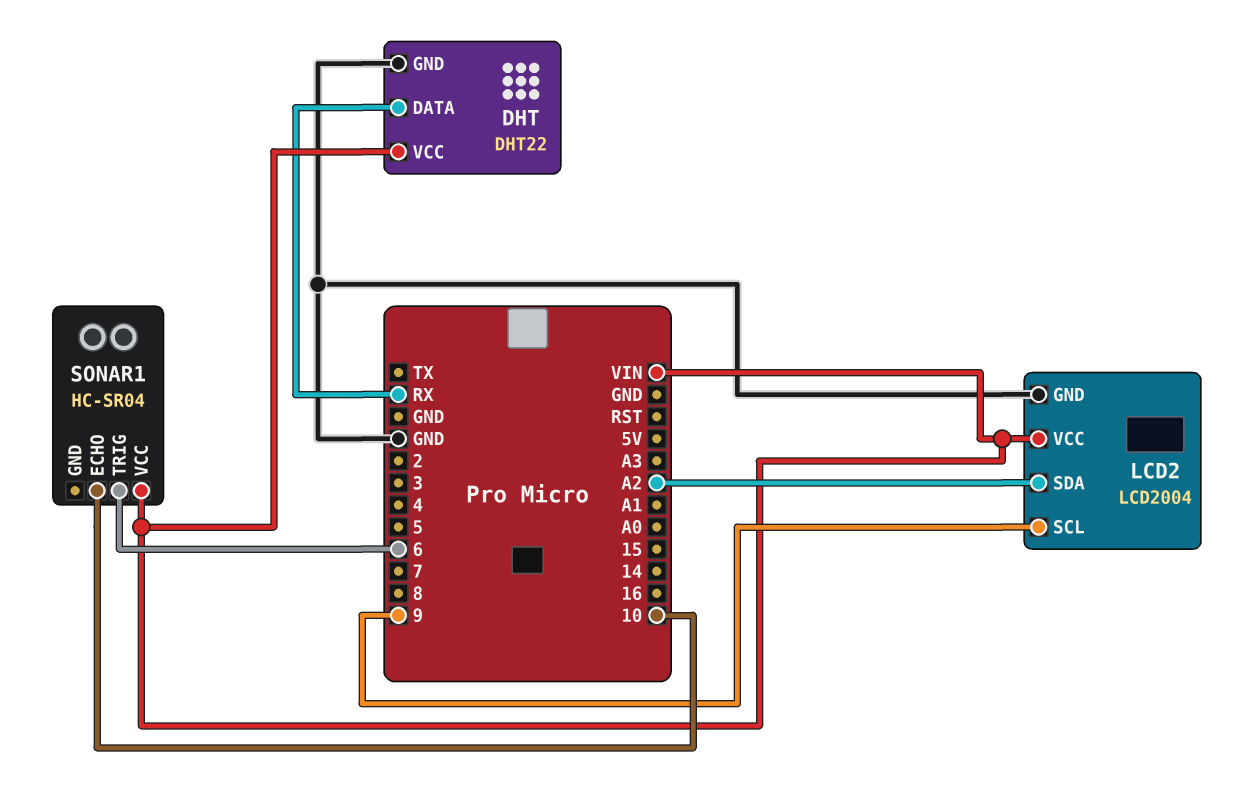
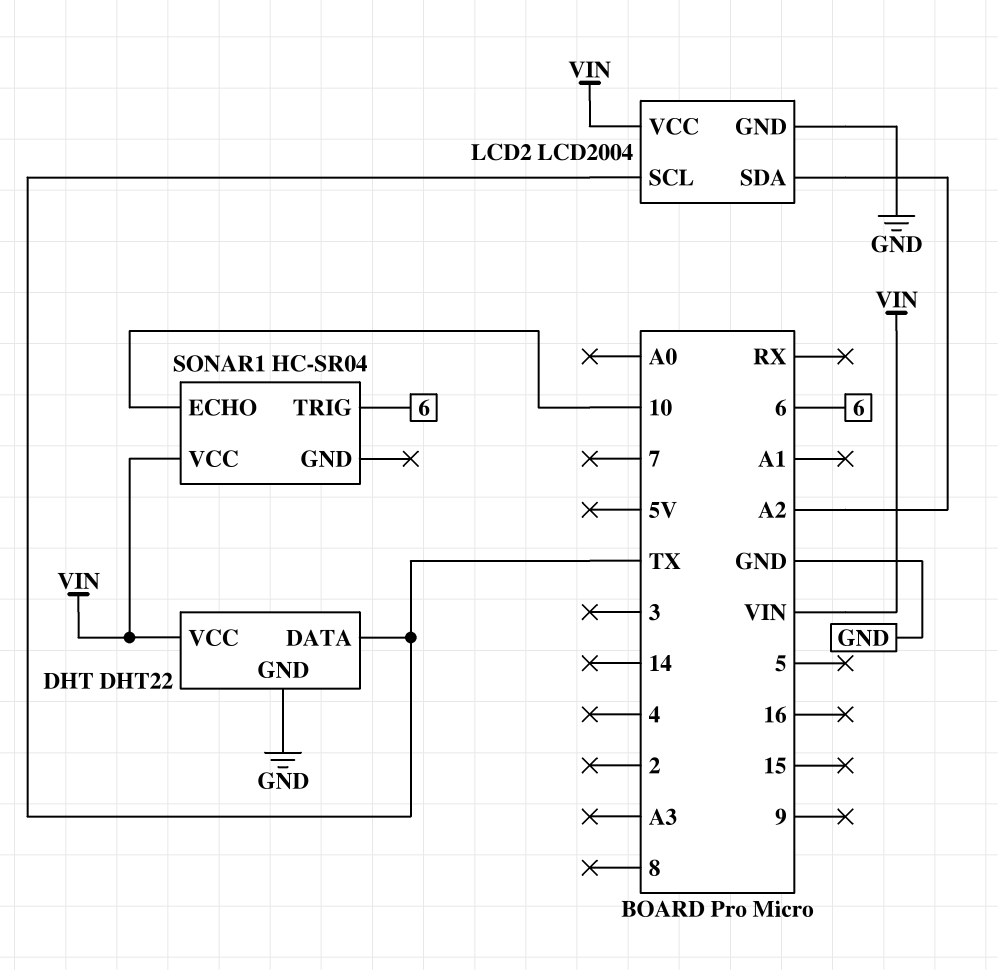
DHT pin DATA: RX -> TX
LCD2 pin SCL: 9 -> TX

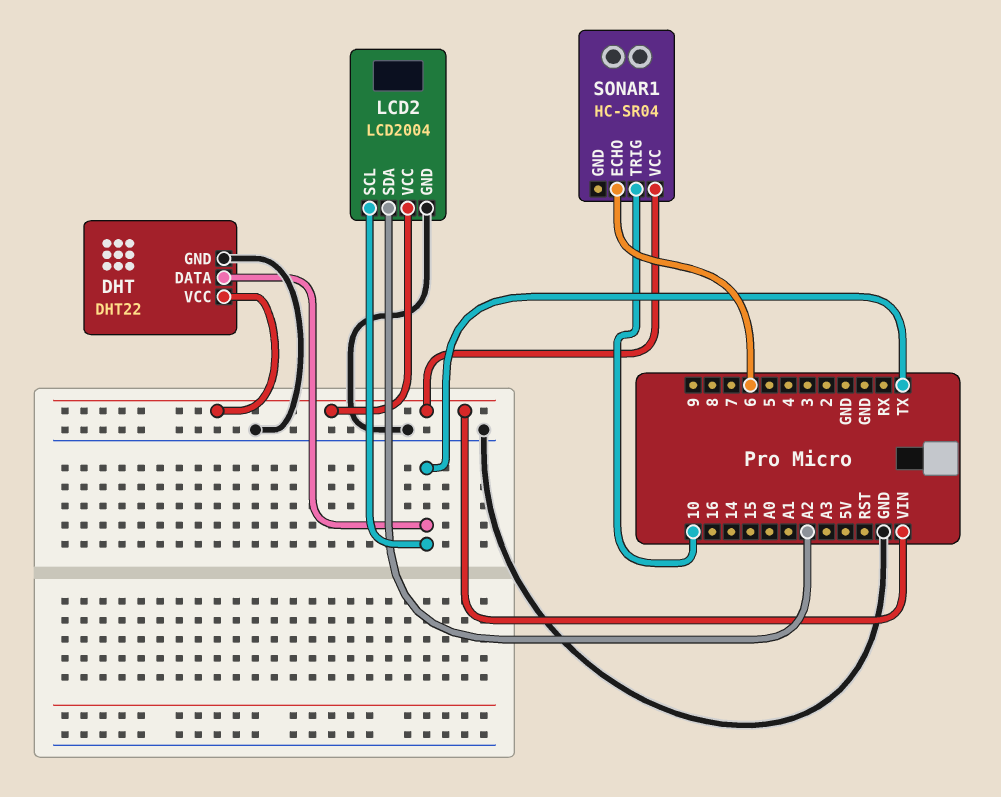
SONAR1 pin ECHO: 10 -> 6
SONAR1 pin TRIG: 6 -> 10

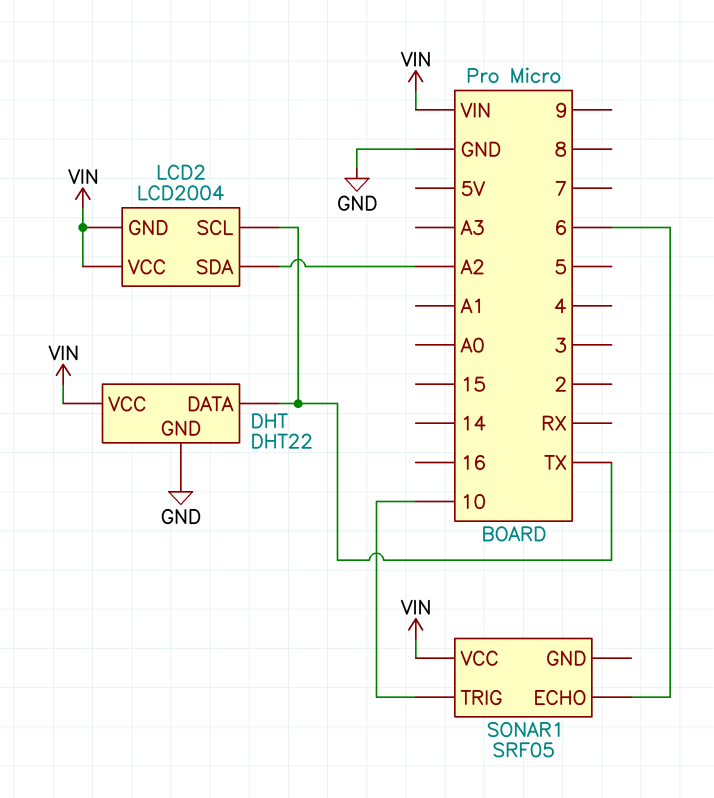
LCD2 pin GND: GND -> VIN
SONAR1: HC-SR04 -> SRF05

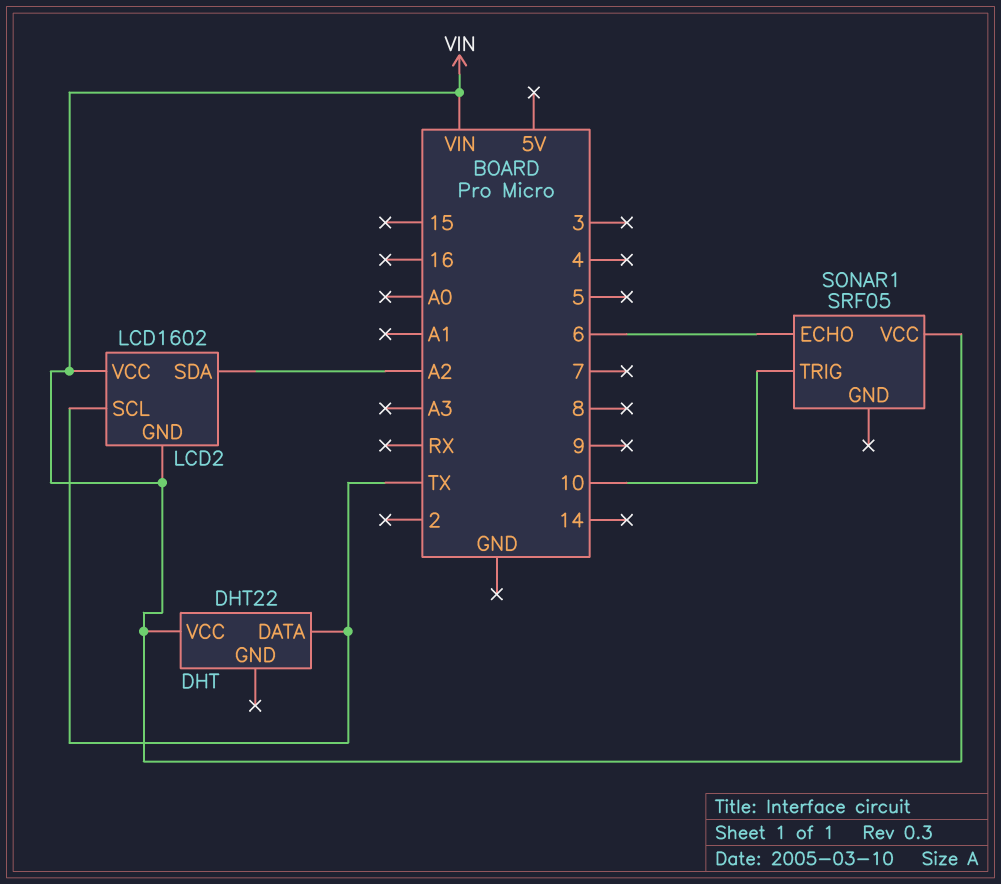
DHT pin GND: GND -> none
LCD2: LCD2004 -> LCD1602

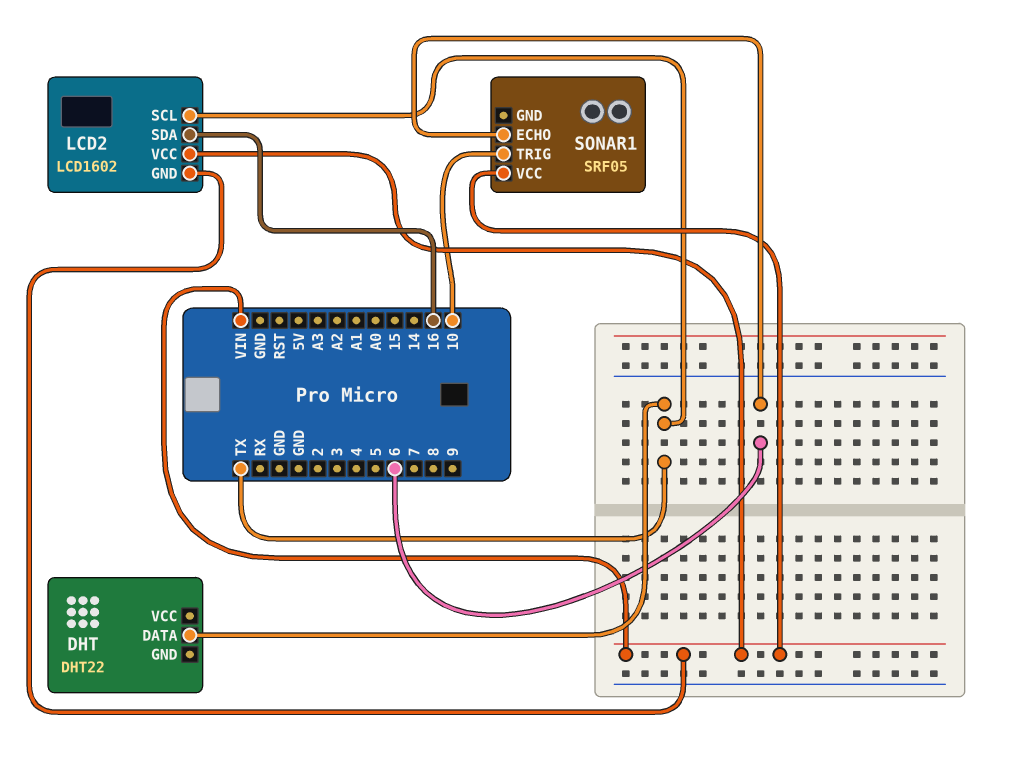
DHT pin VCC: VIN -> none
LCD2 pin SDA: A2 -> 16

